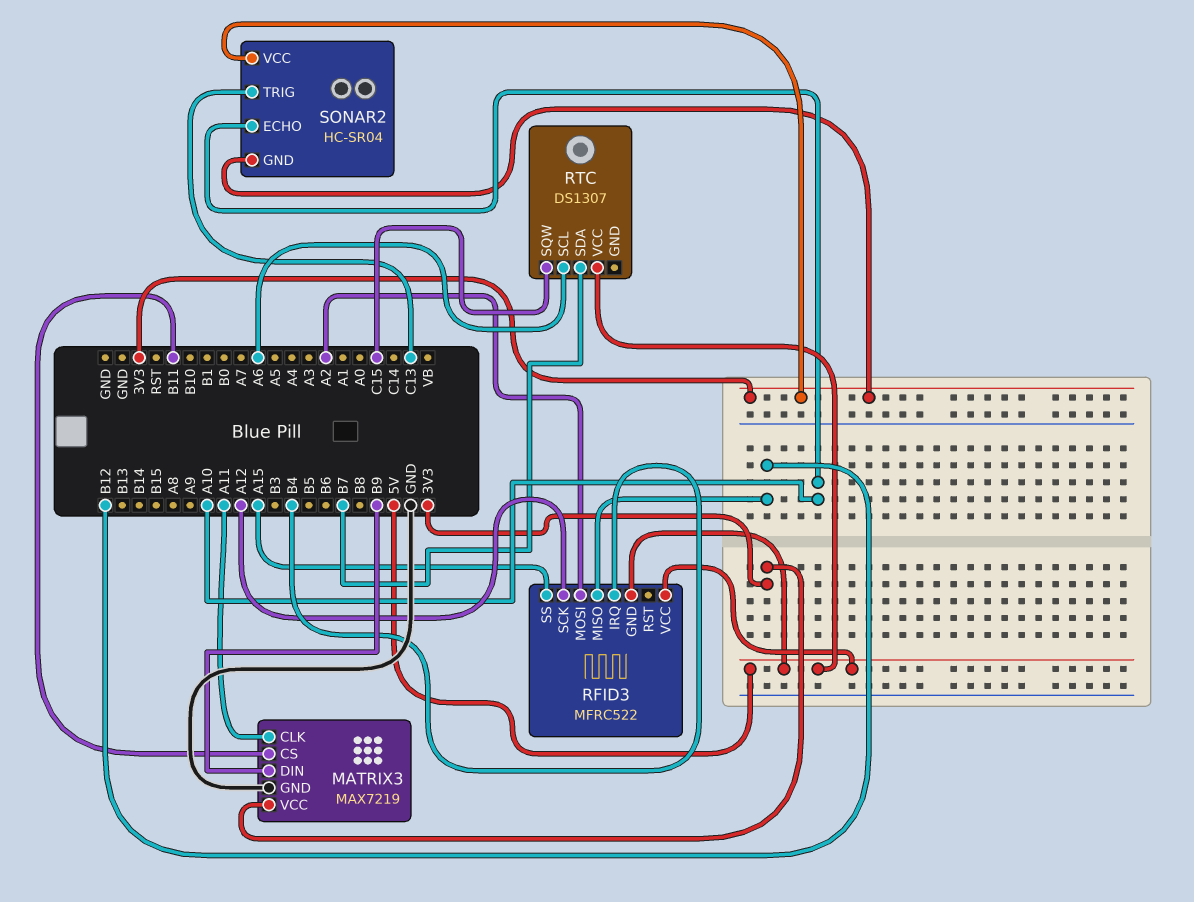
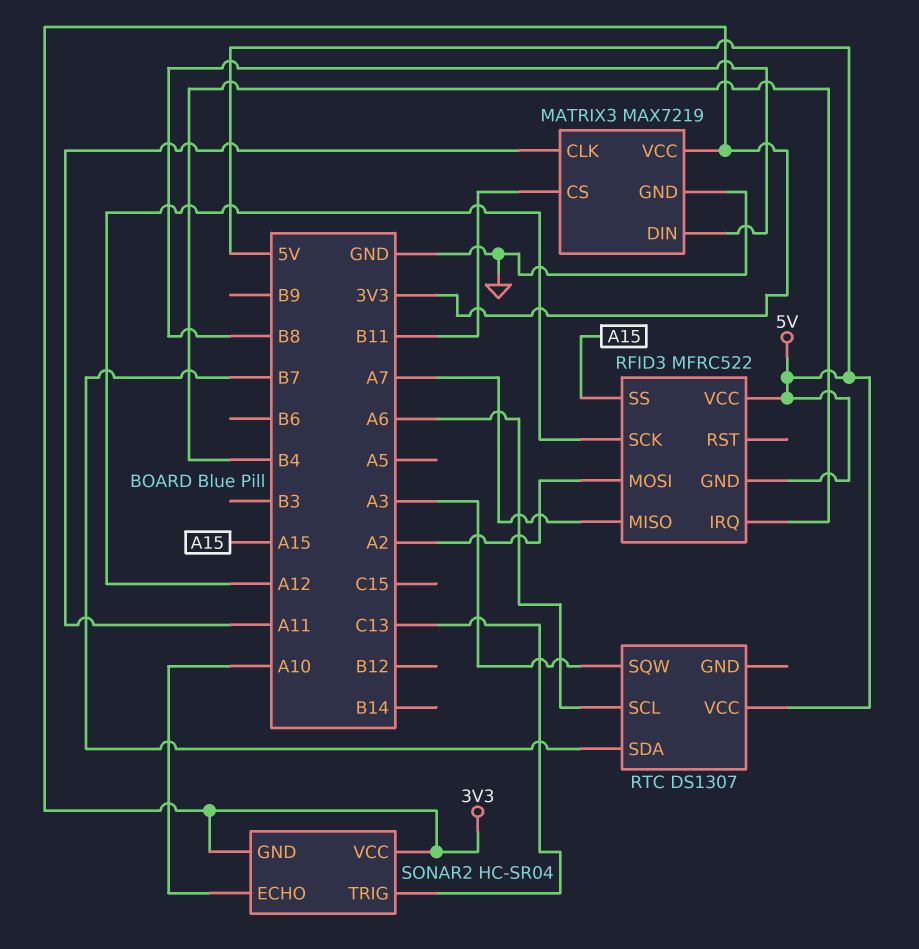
MATRIX3 pin DIN: B9 -> B8
RFID3 pin MISO: B12 -> A7
RTC pin SQW: C15 -> A3

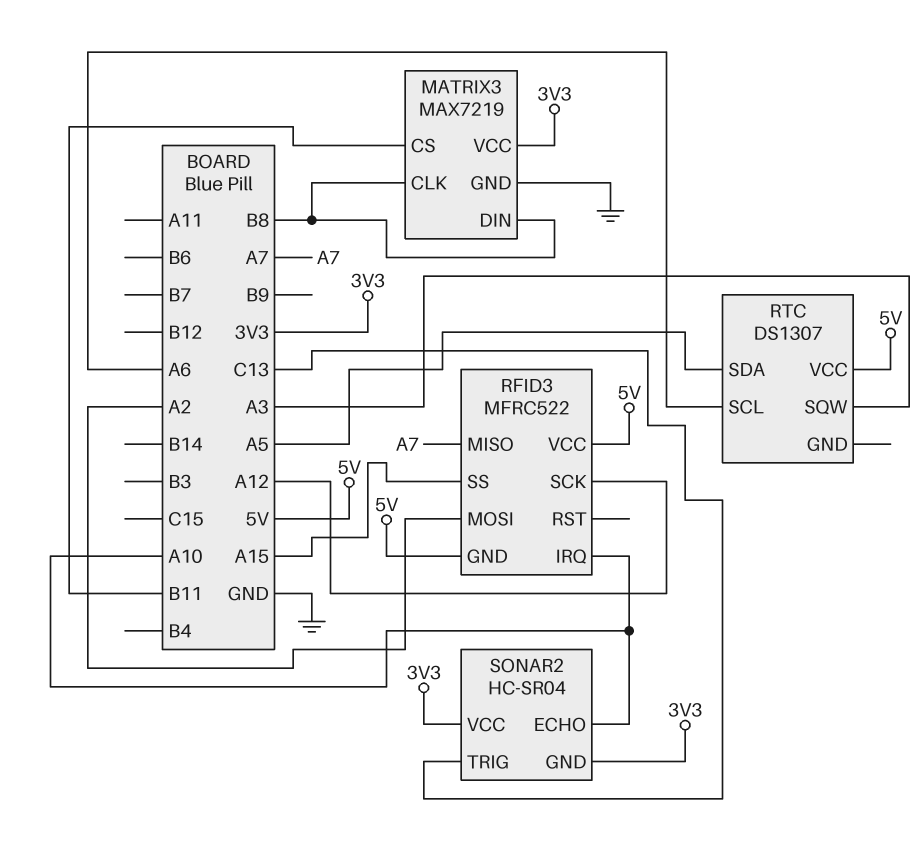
MATRIX3 pin CLK: A11 -> B8
RFID3 pin IRQ: B4 -> A10
RTC pin SDA: B7 -> A5

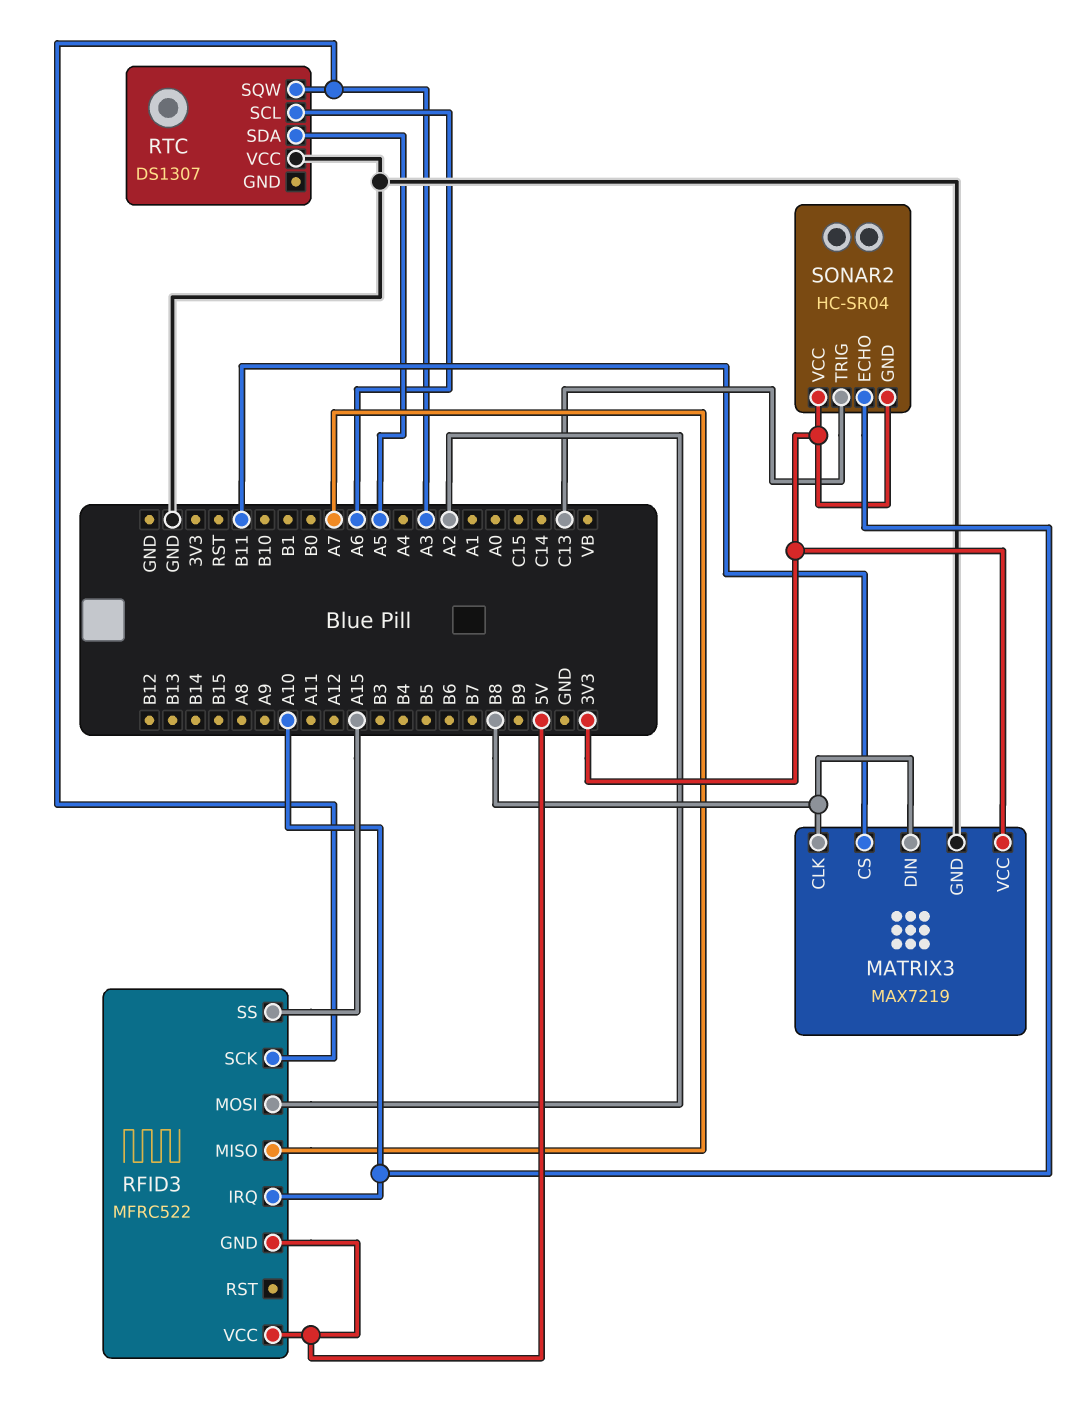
RFID3 pin SCK: A12 -> A3
RTC pin VCC: 5V -> GND

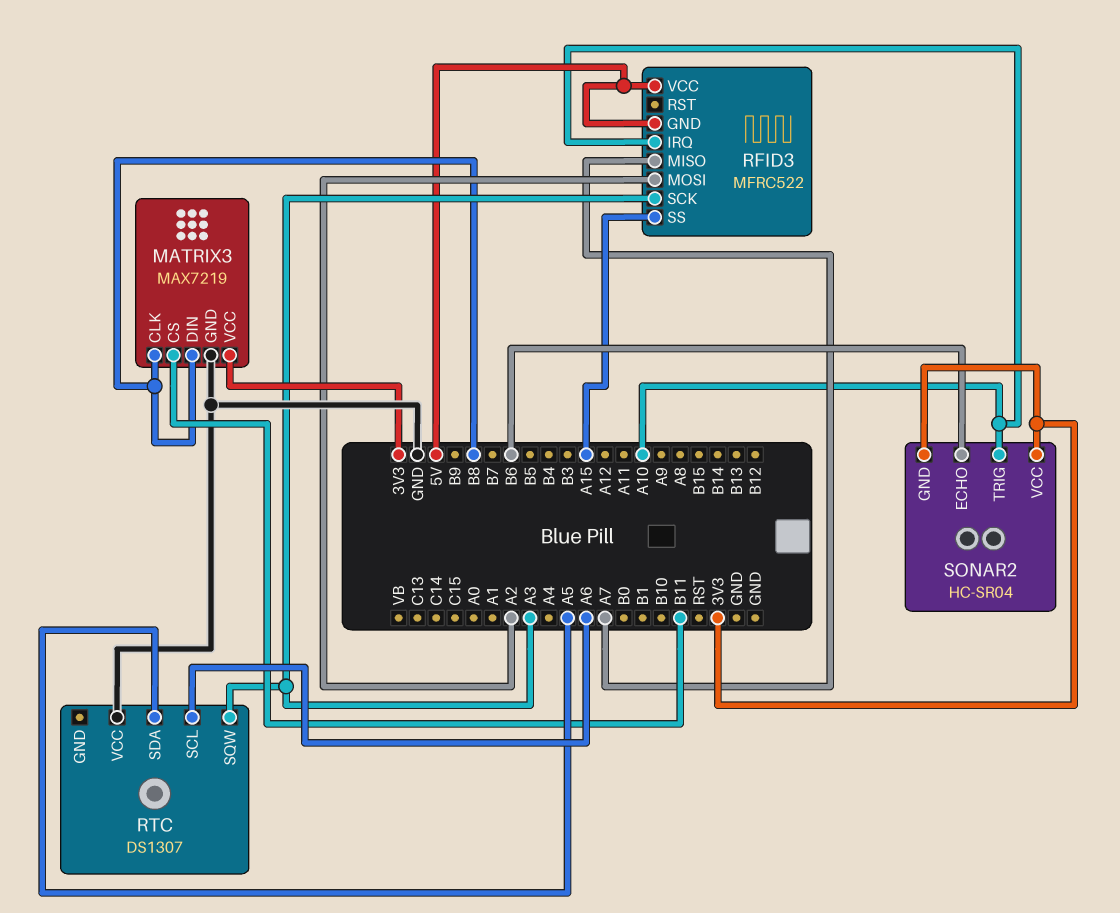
SONAR2 pin ECHO: A10 -> B6
SONAR2 pin TRIG: C13 -> A10

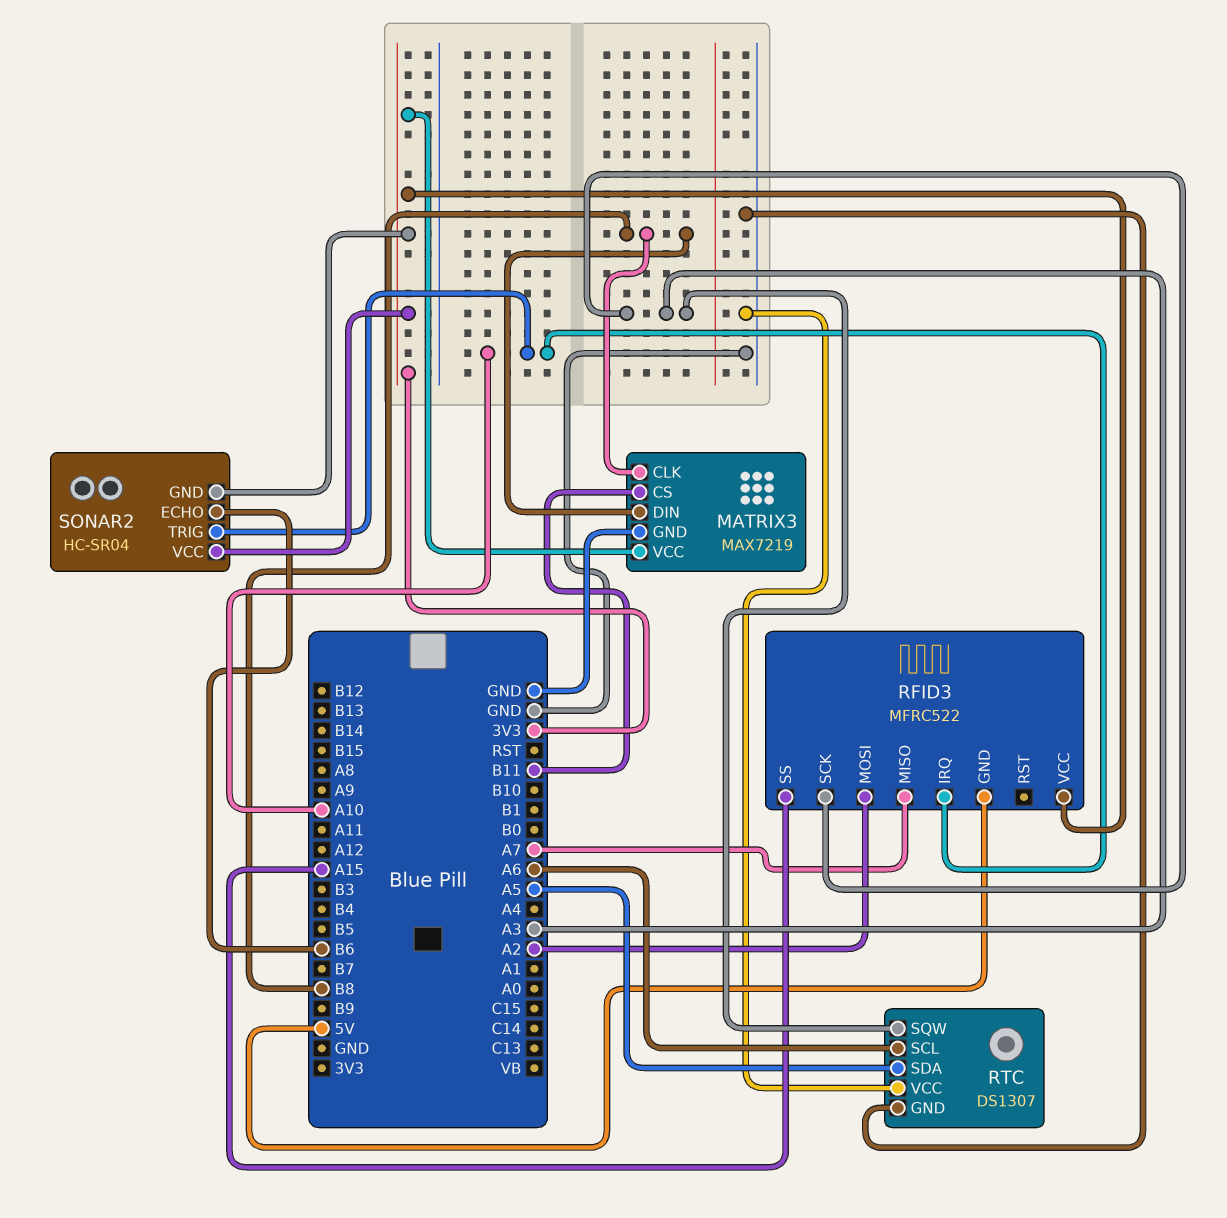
RFID3 pin VCC: 5V -> 3V3
RTC pin GND: none -> GND

